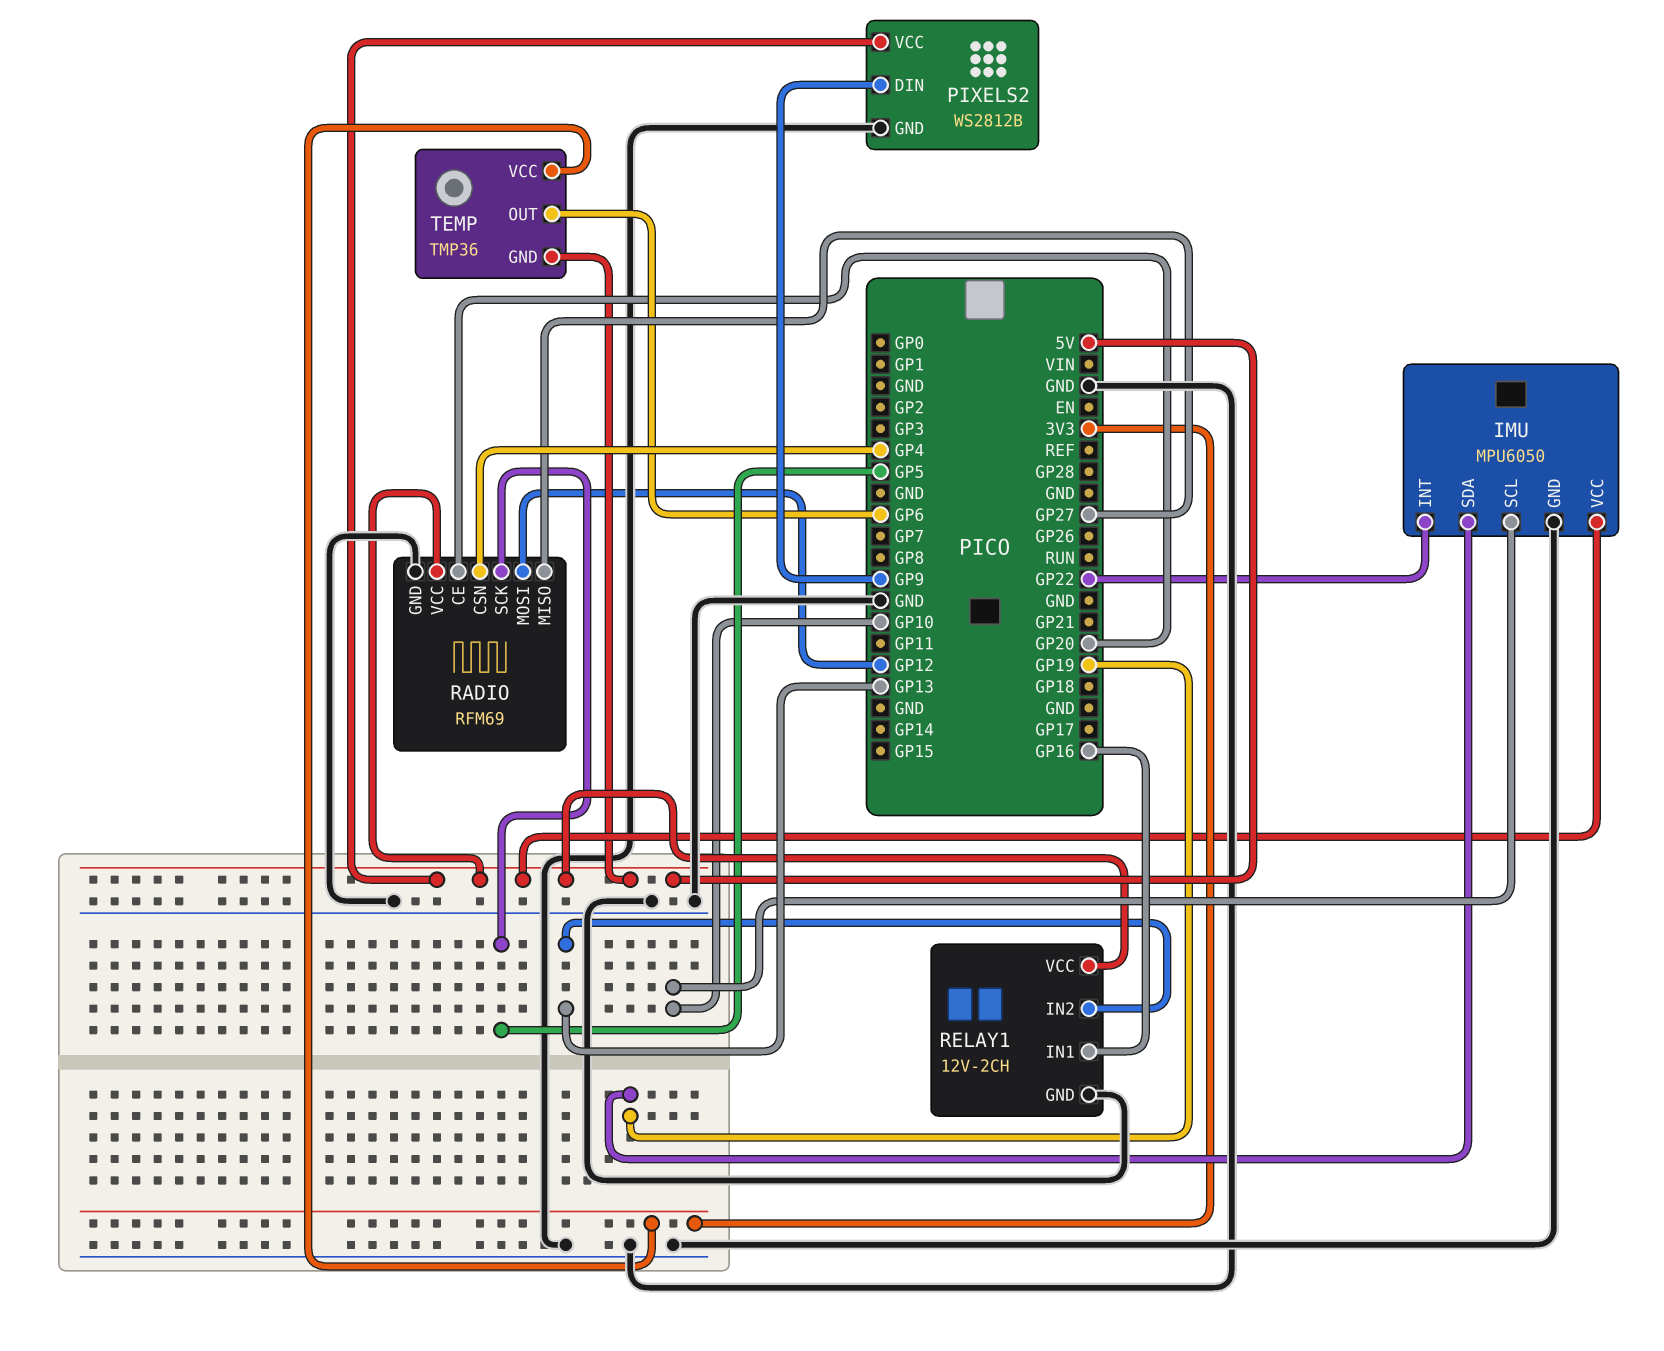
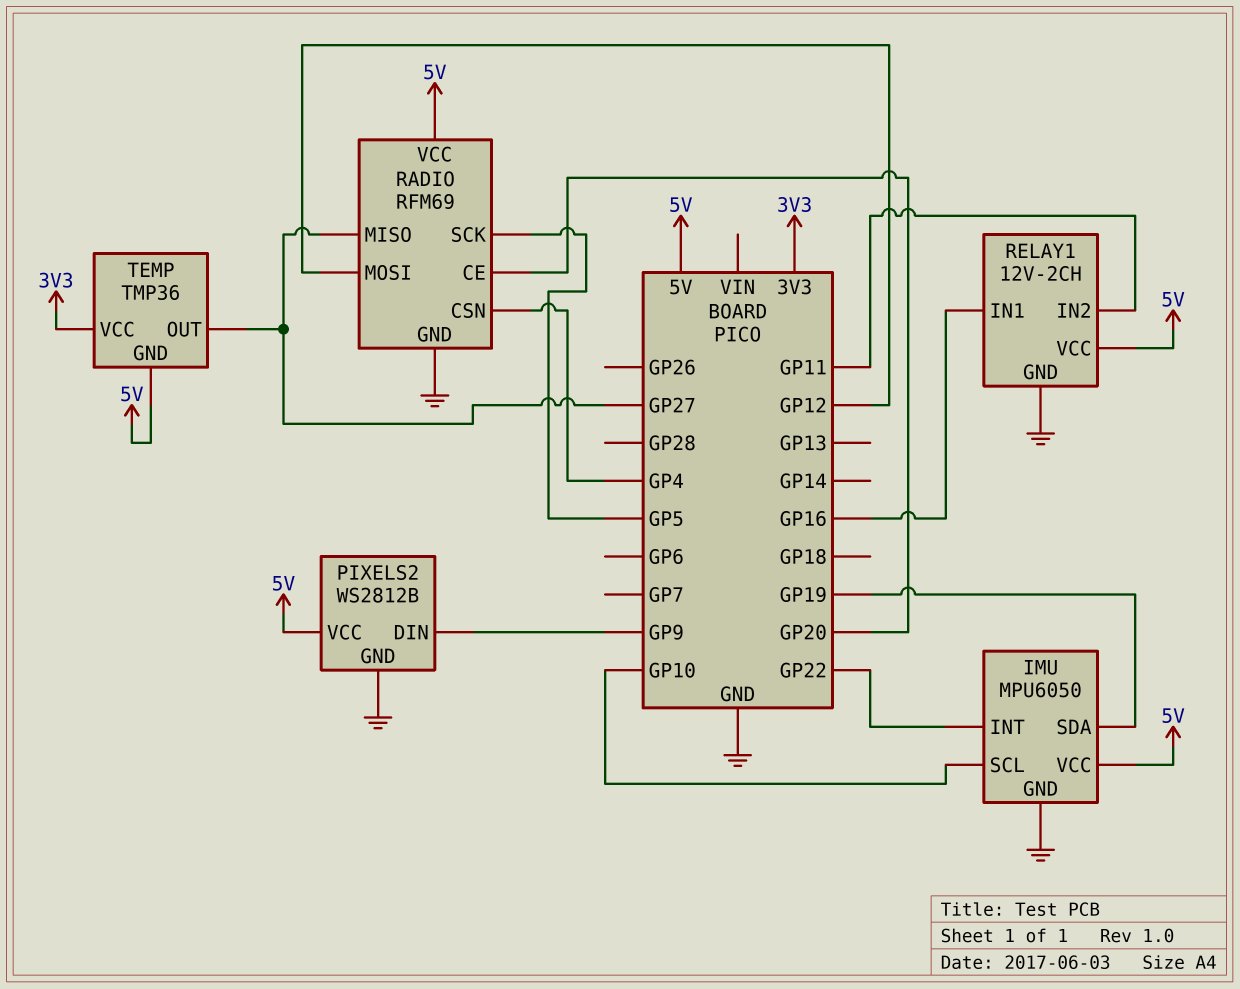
RELAY1 pin IN2: GP13 -> GP11
TEMP pin OUT: GP6 -> GP27

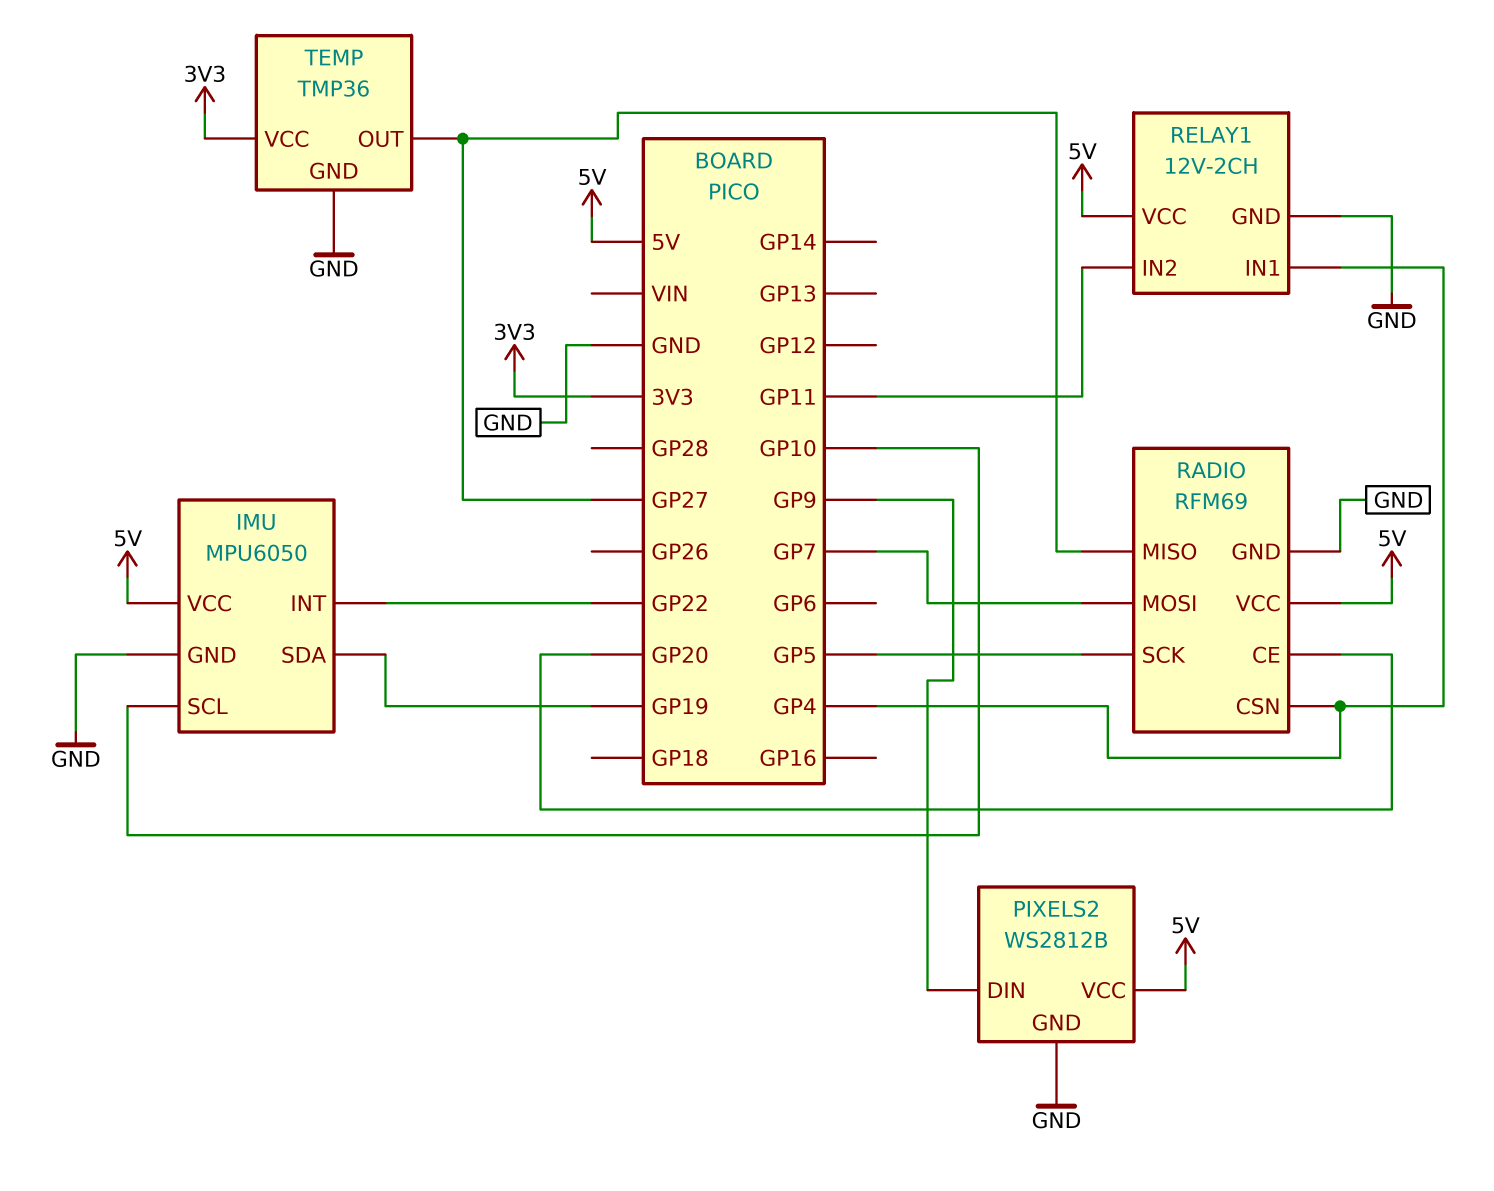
RADIO pin MOSI: GP12 -> GP7
RELAY1 pin IN1: GP16 -> GP4
TEMP pin GND: 5V -> GND

